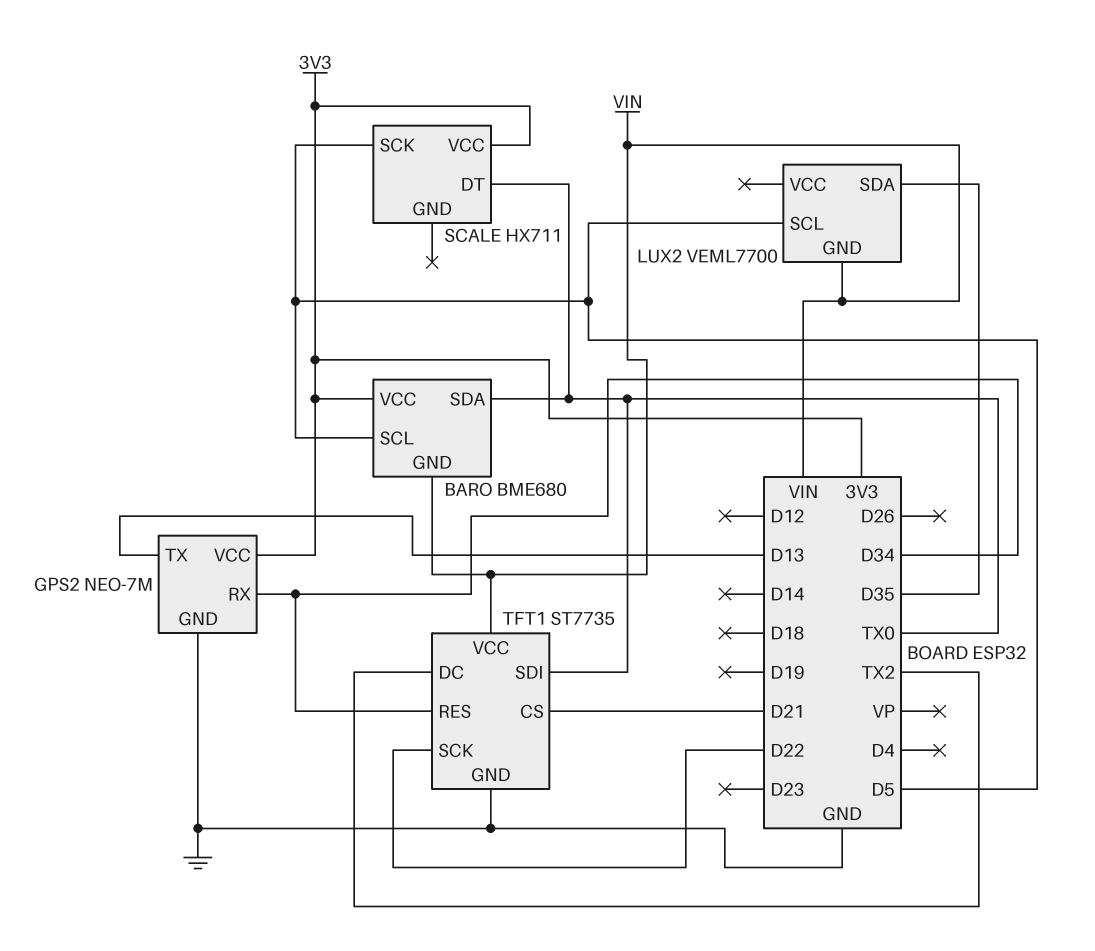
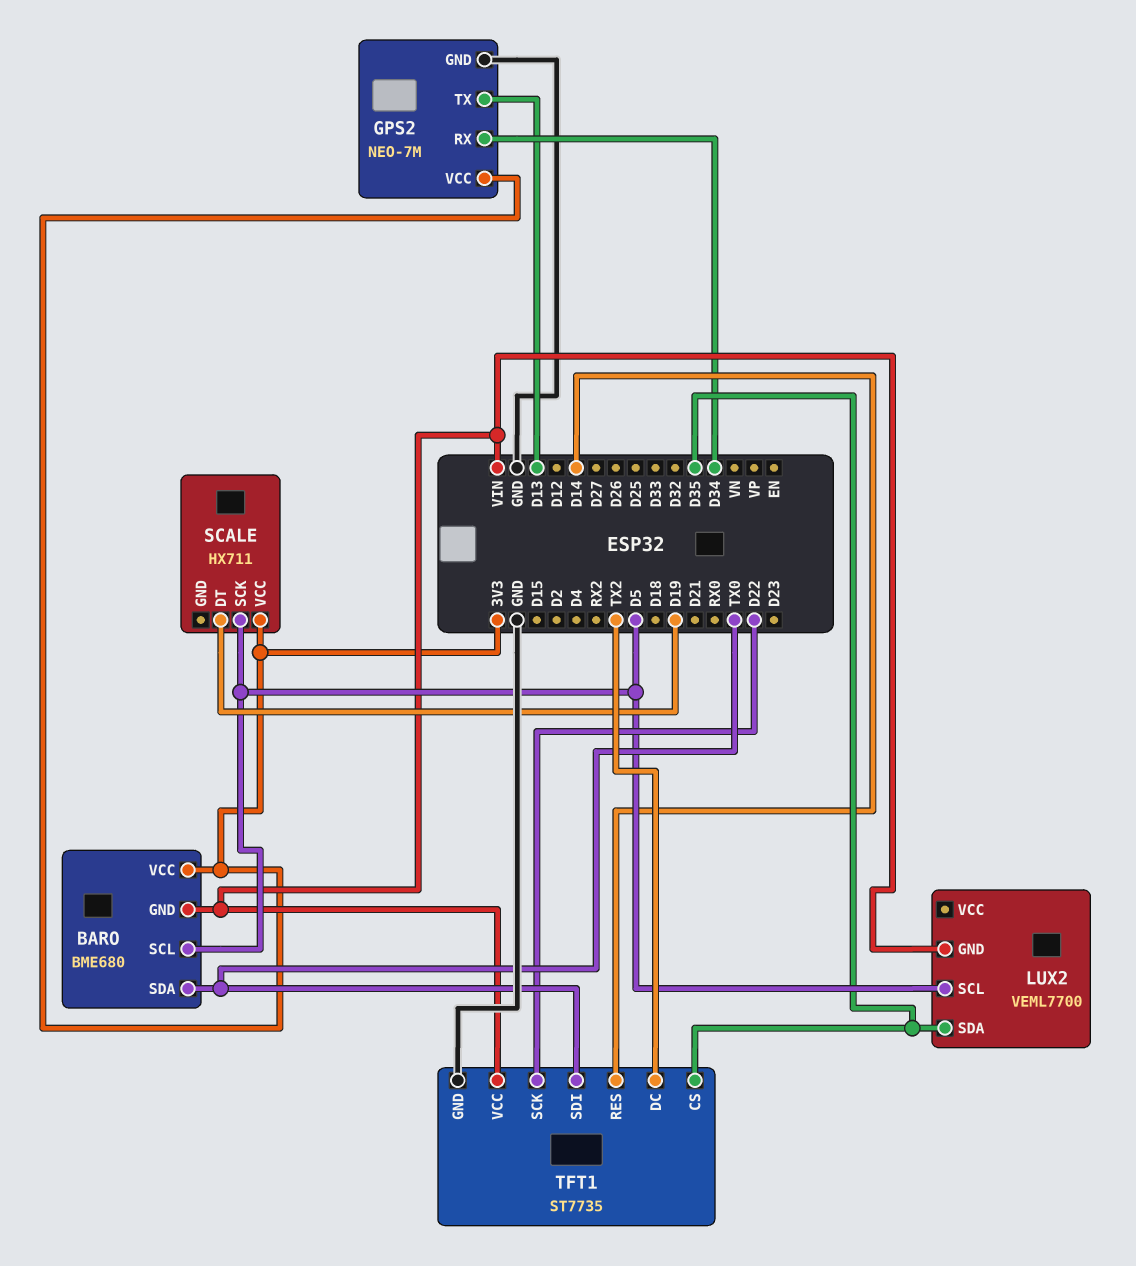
SCALE pin DT: TX0 -> D19
TFT1 pin CS: D21 -> D35
TFT1 pin RES: D34 -> D14

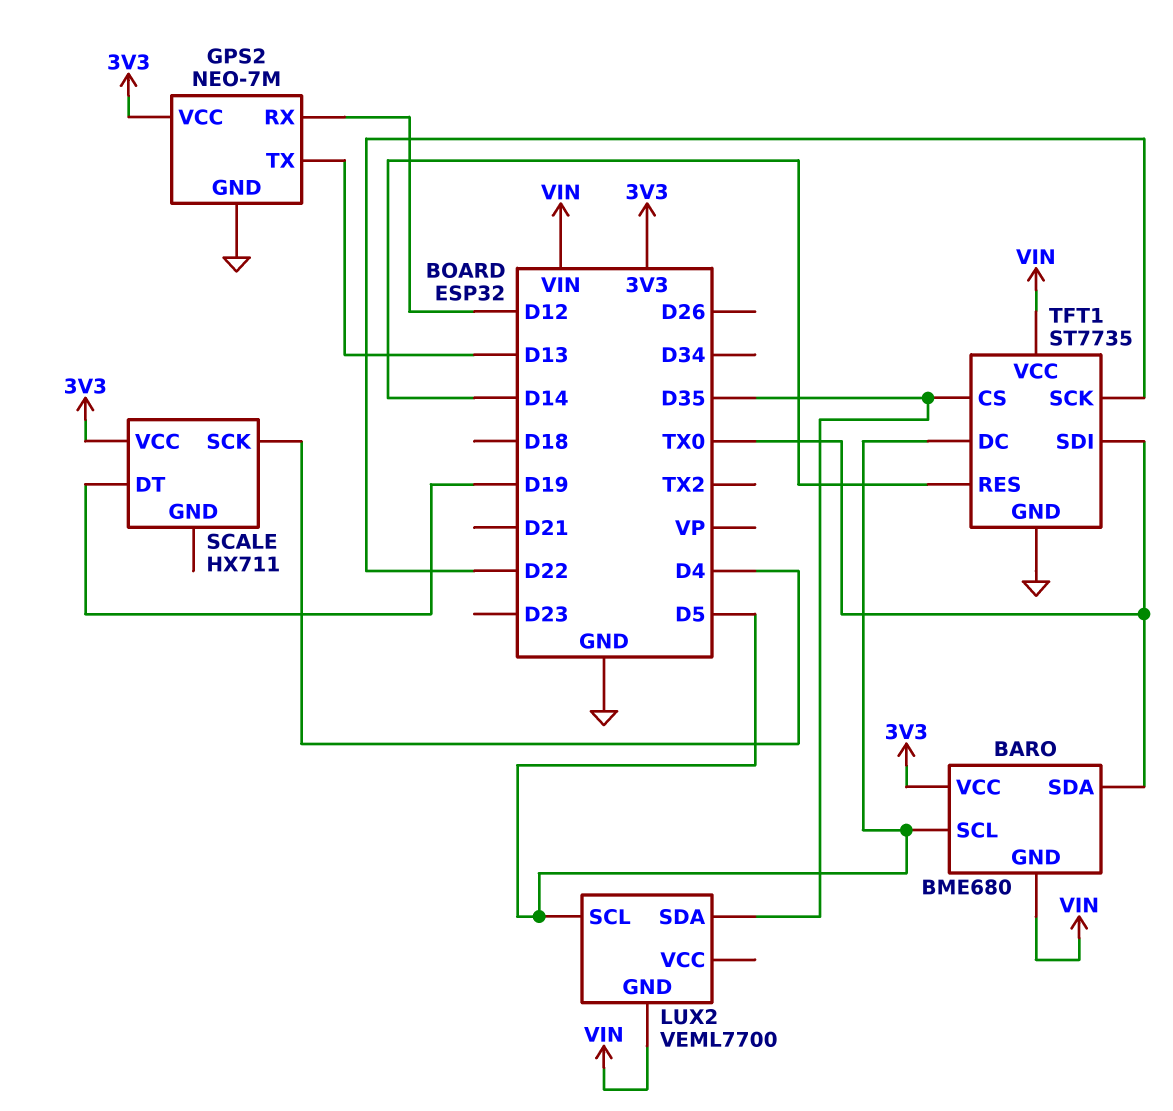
GPS2 pin RX: D34 -> D12
SCALE pin SCK: D5 -> D4
TFT1 pin DC: TX2 -> D5

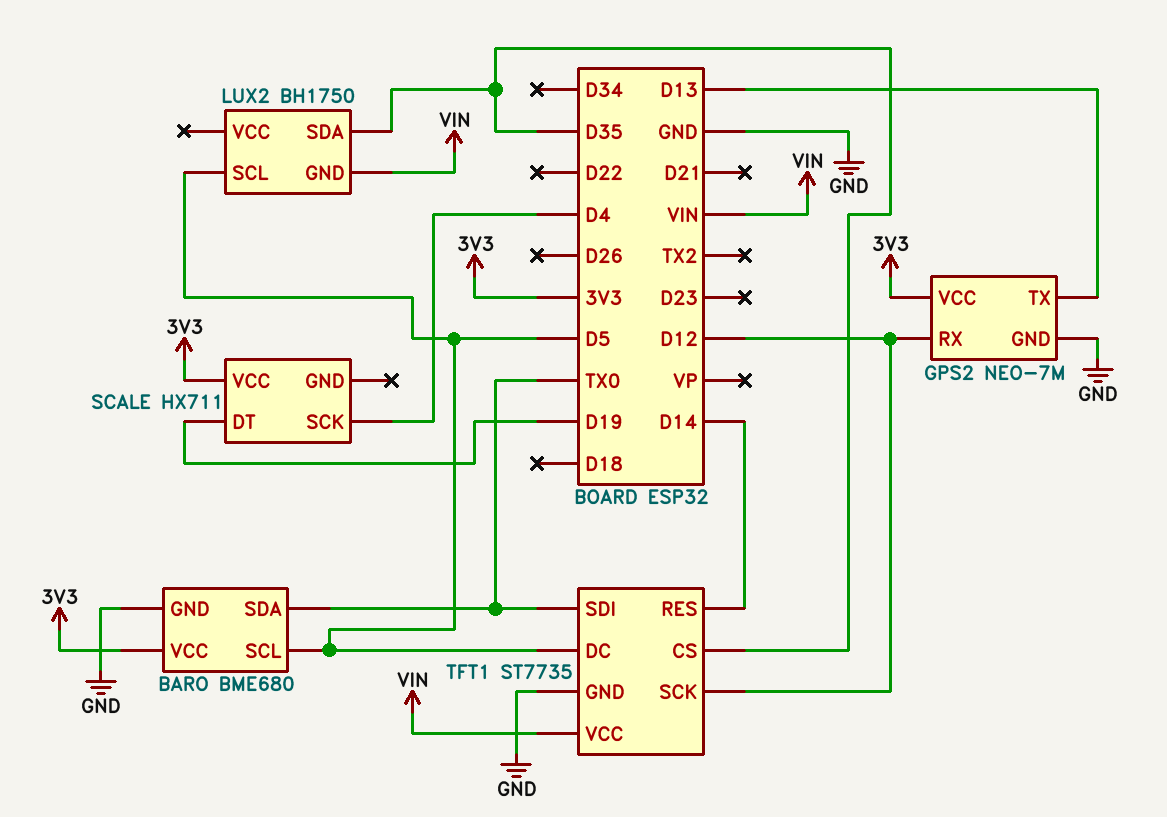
BARO pin GND: VIN -> GND
LUX2: VEML7700 -> BH1750
TFT1 pin SCK: D22 -> D12

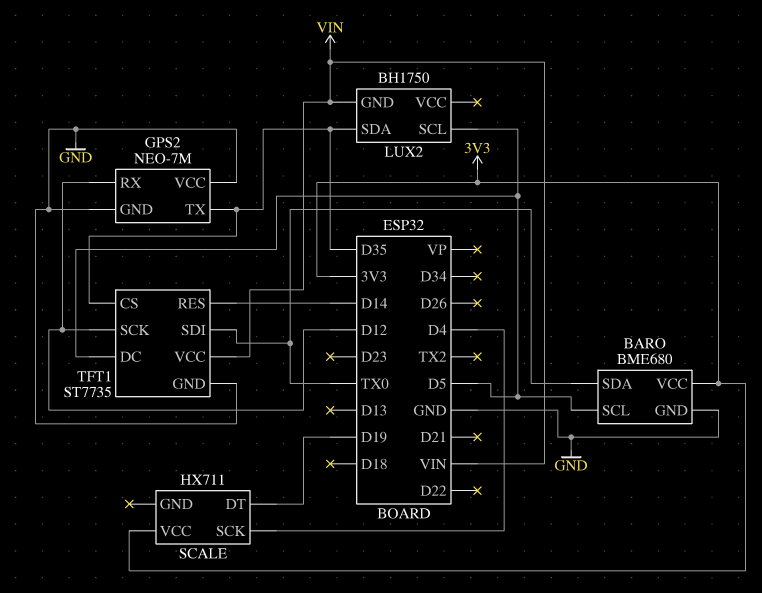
GPS2 pin TX: D13 -> D35
GPS2 pin VCC: 3V3 -> GND

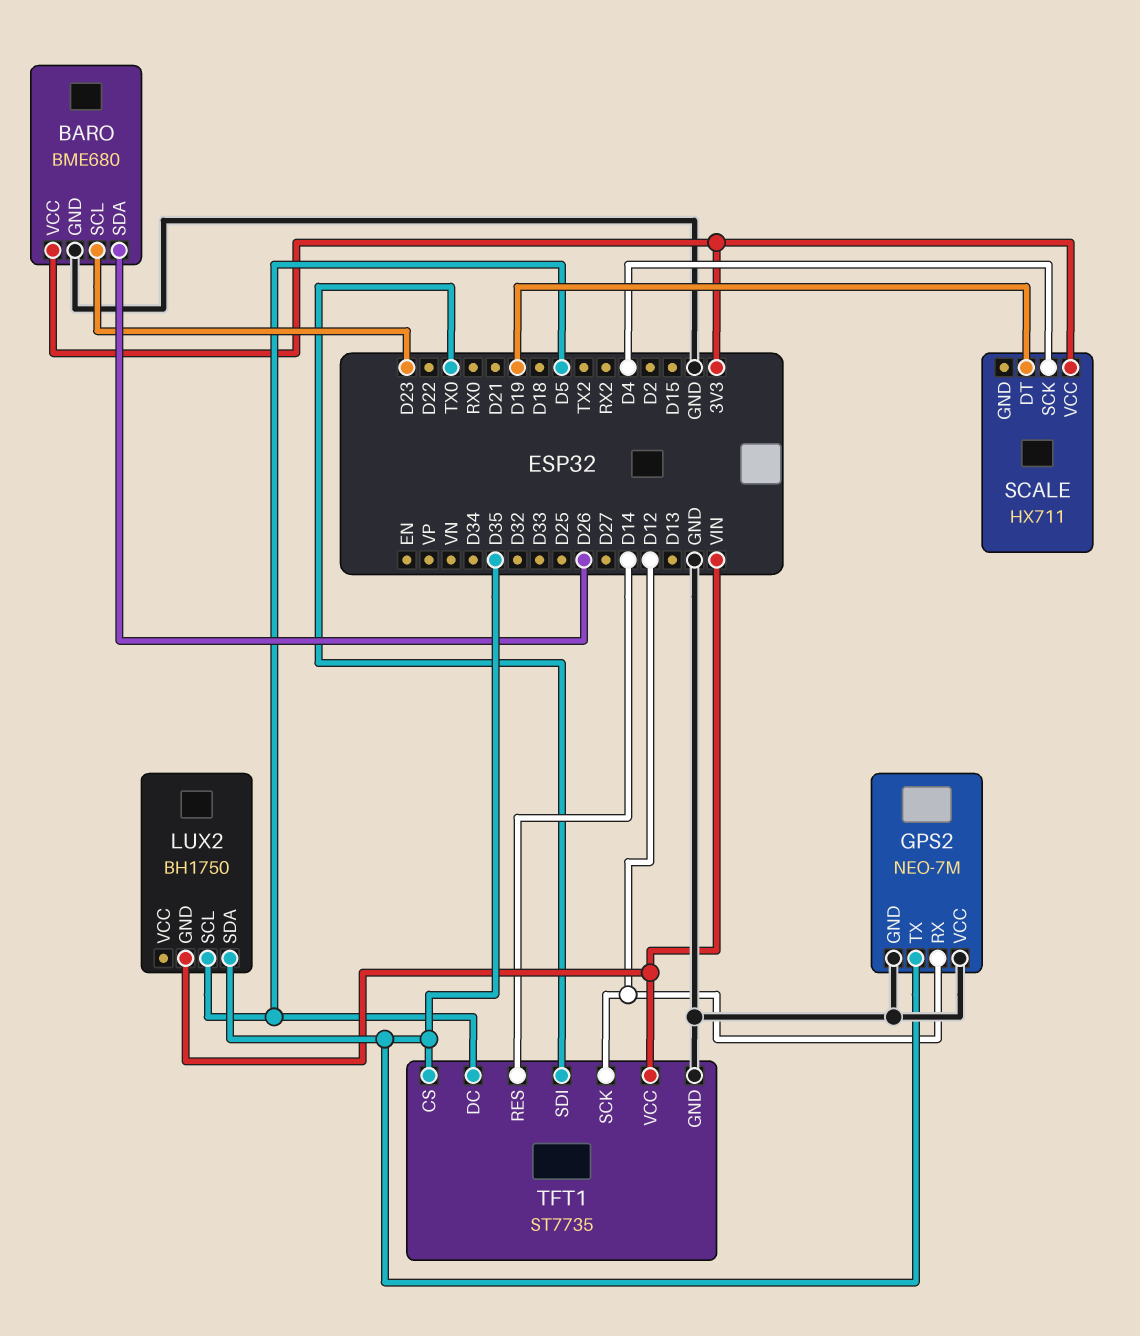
BARO pin SCL: D5 -> D23
BARO pin SDA: TX0 -> D26

